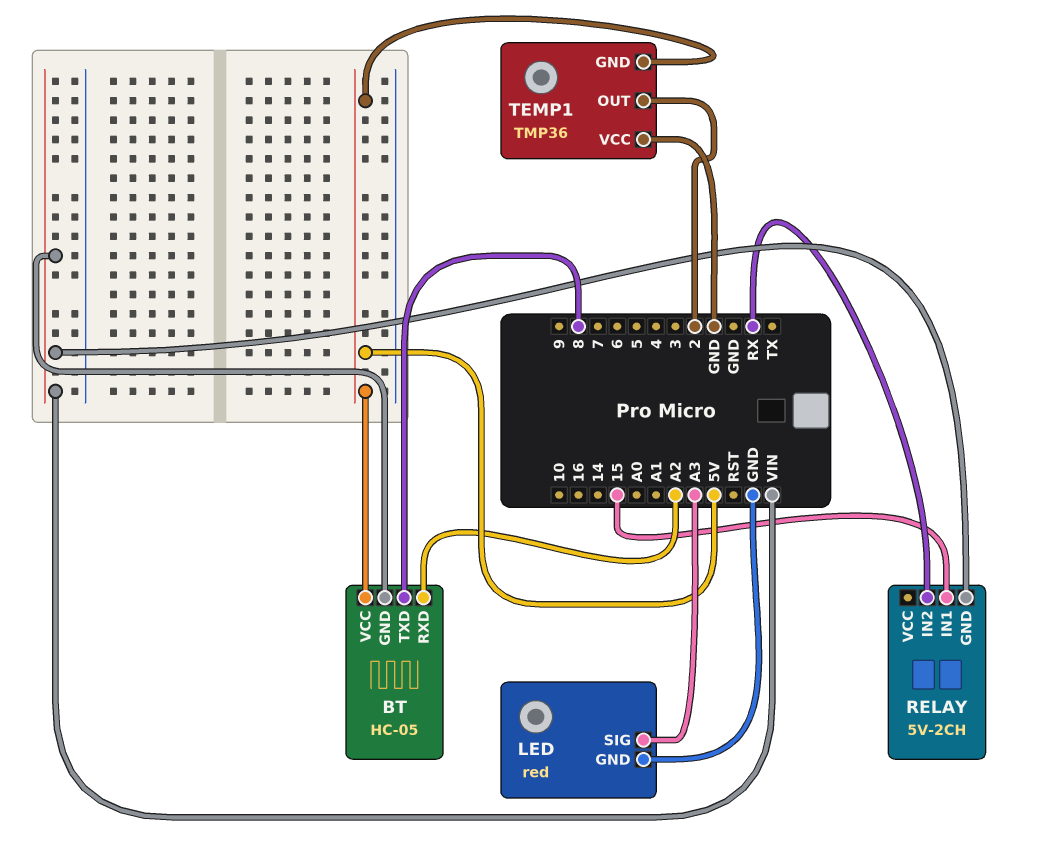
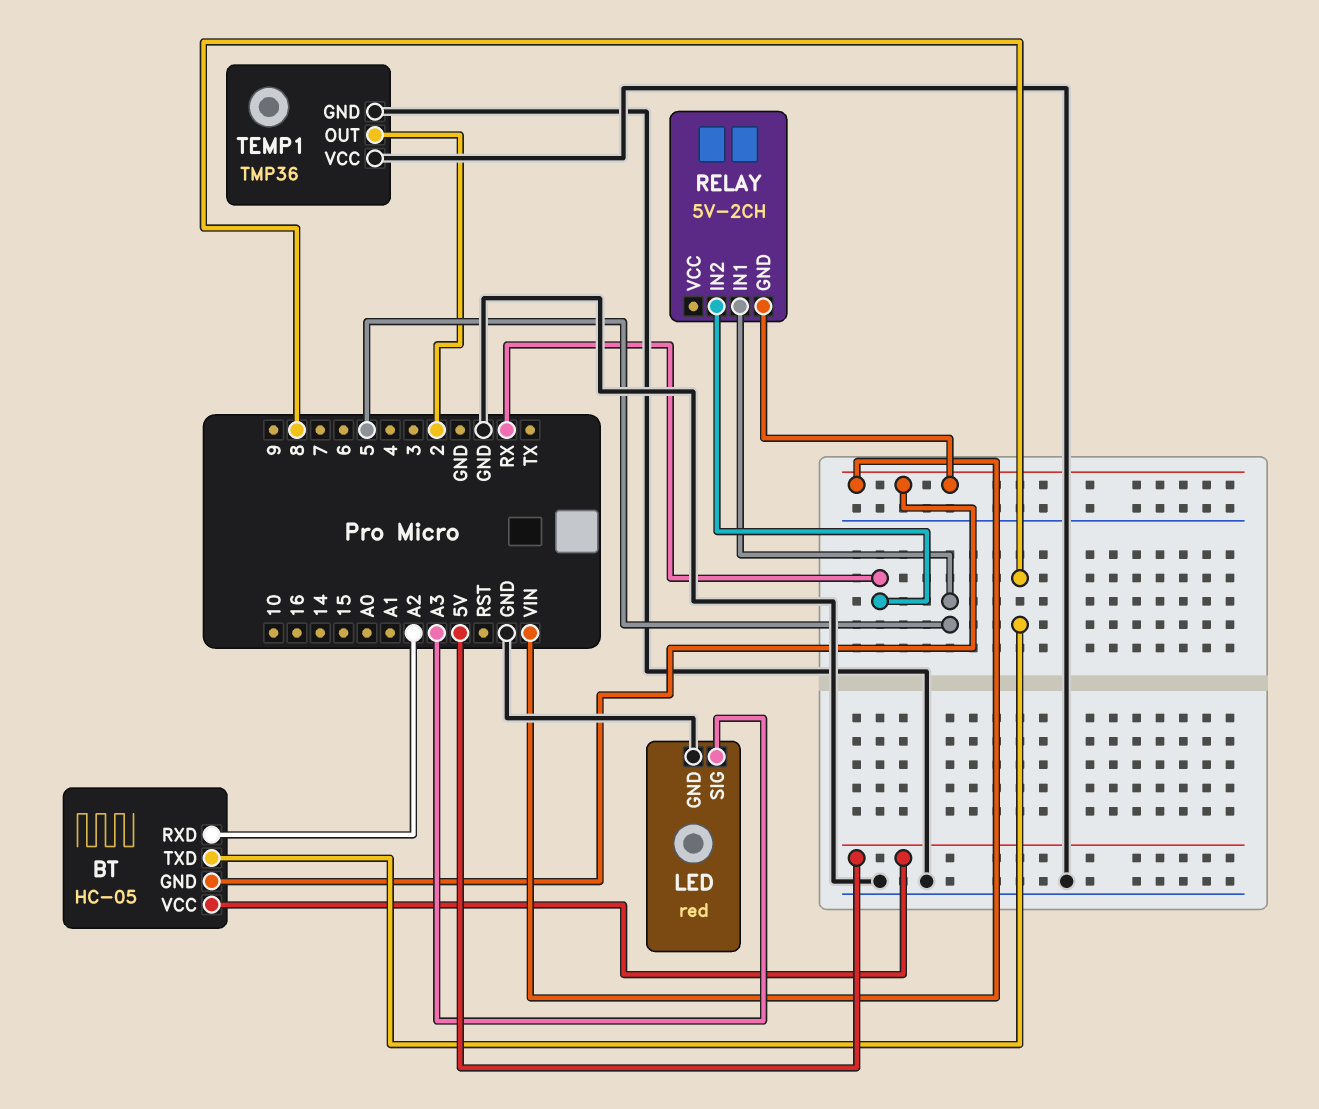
RELAY pin IN1: 15 -> 5
TEMP1 pin GND: 5V -> GND

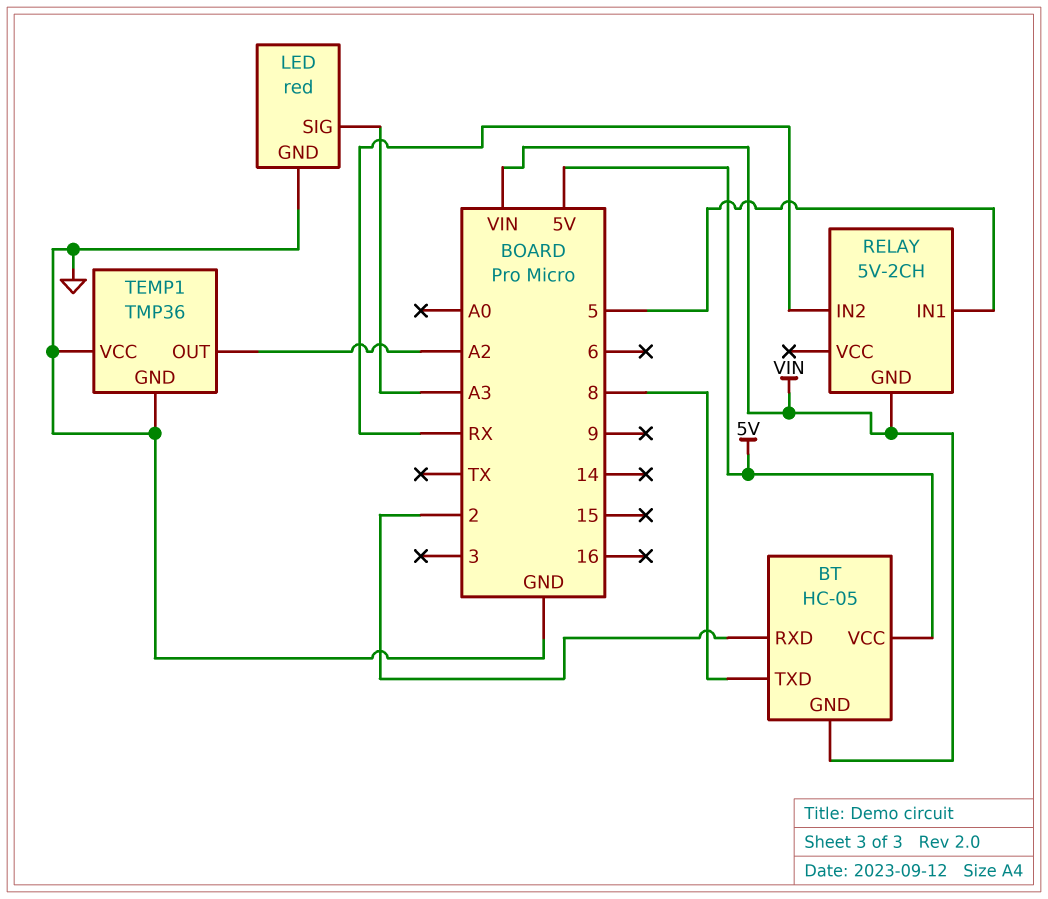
BT pin RXD: A2 -> 2
TEMP1 pin OUT: 2 -> A2

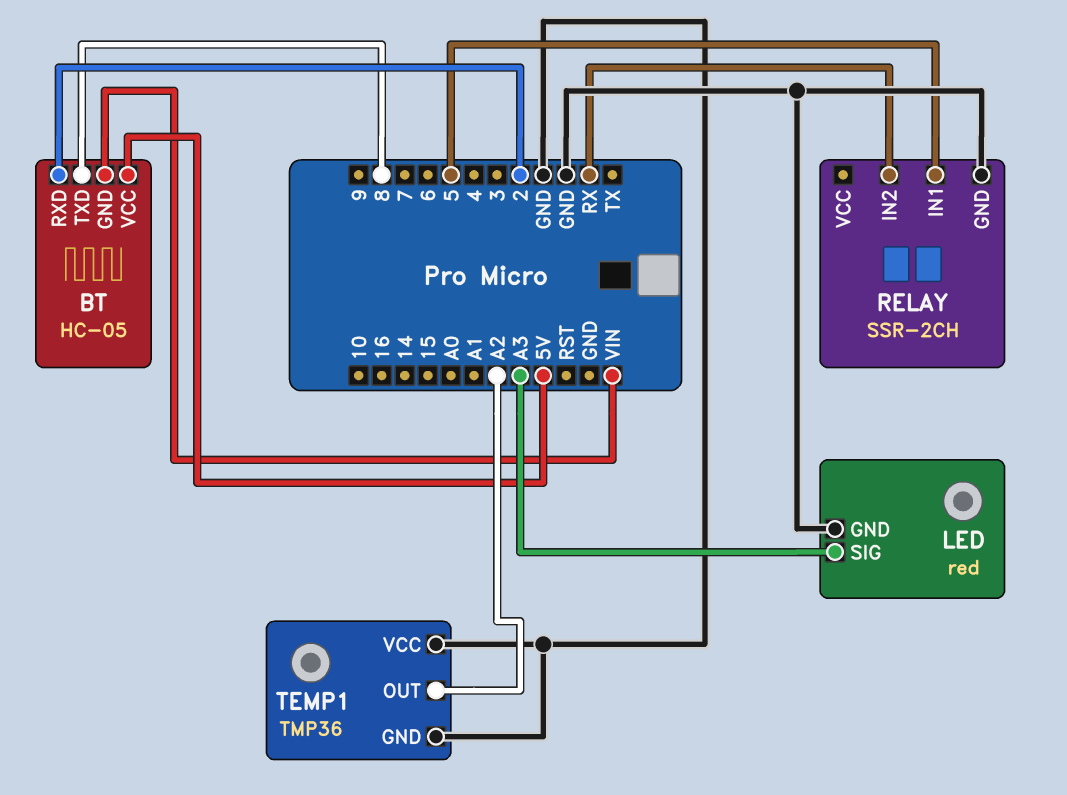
RELAY: 5V-2CH -> SSR-2CH
RELAY pin GND: VIN -> GND

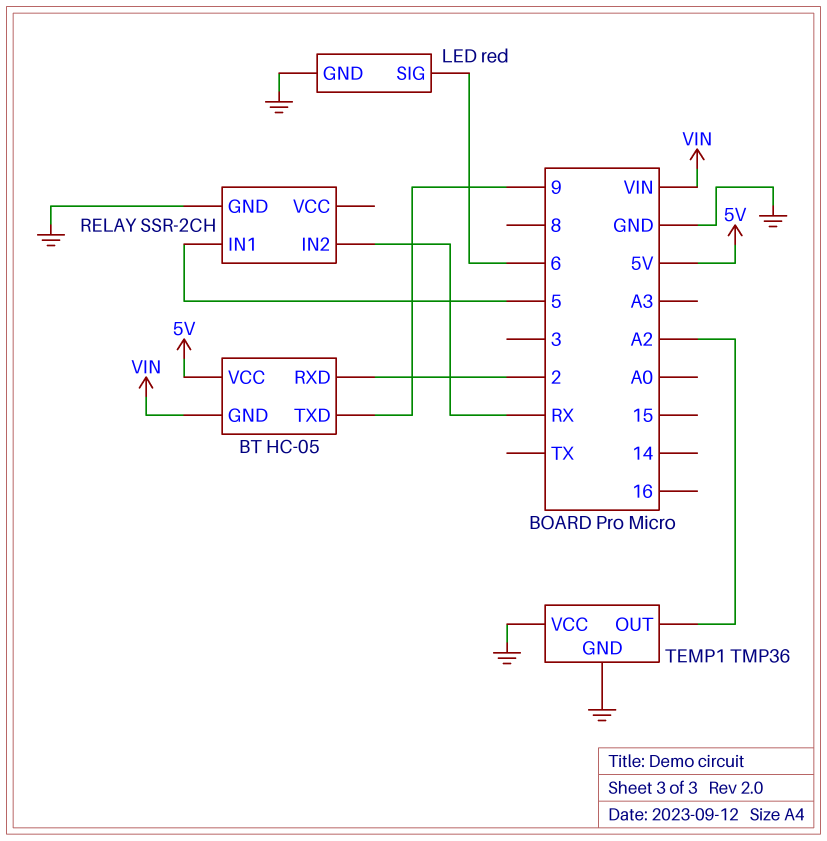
BT pin TXD: 8 -> 9
LED pin SIG: A3 -> 6

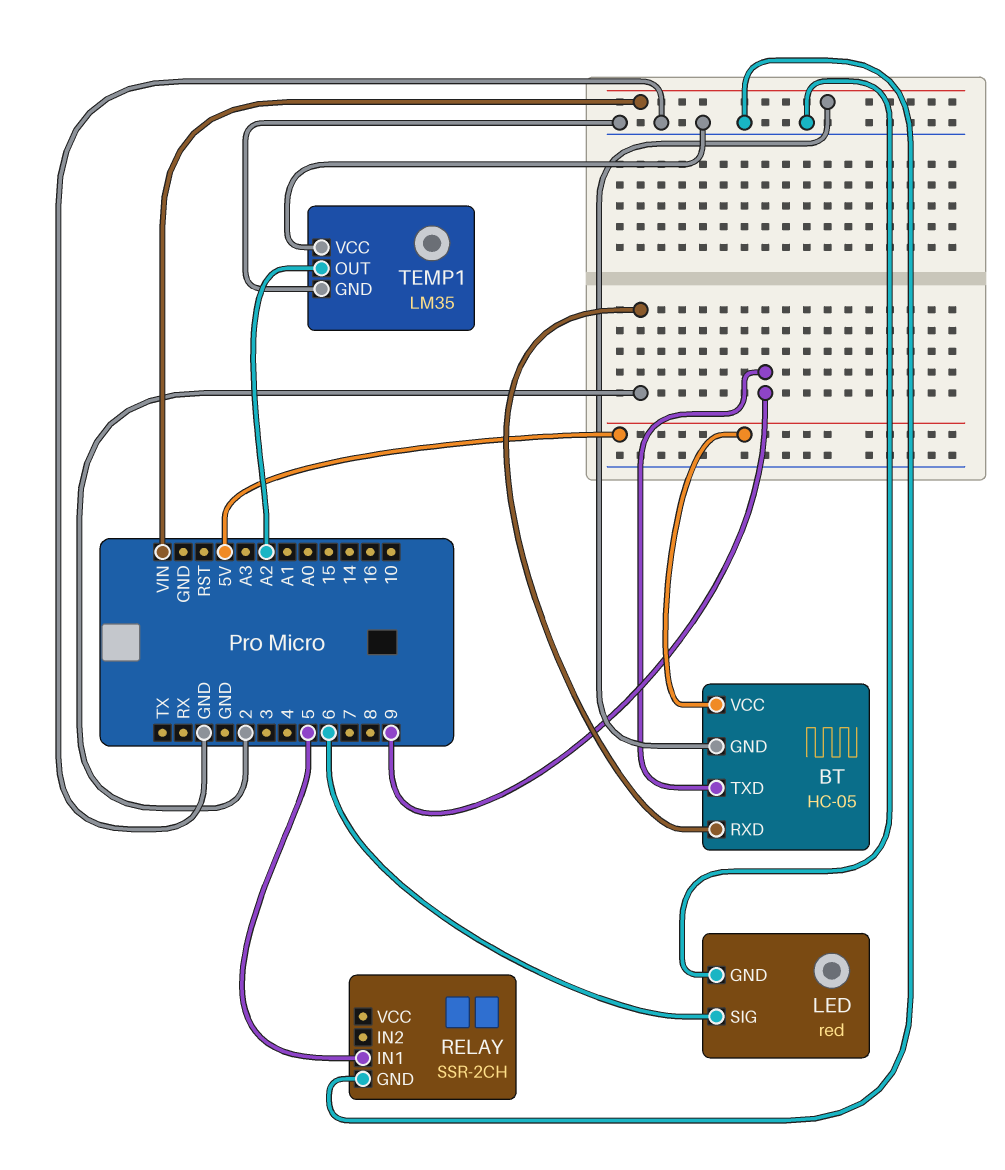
RELAY pin IN2: RX -> none
TEMP1: TMP36 -> LM35

